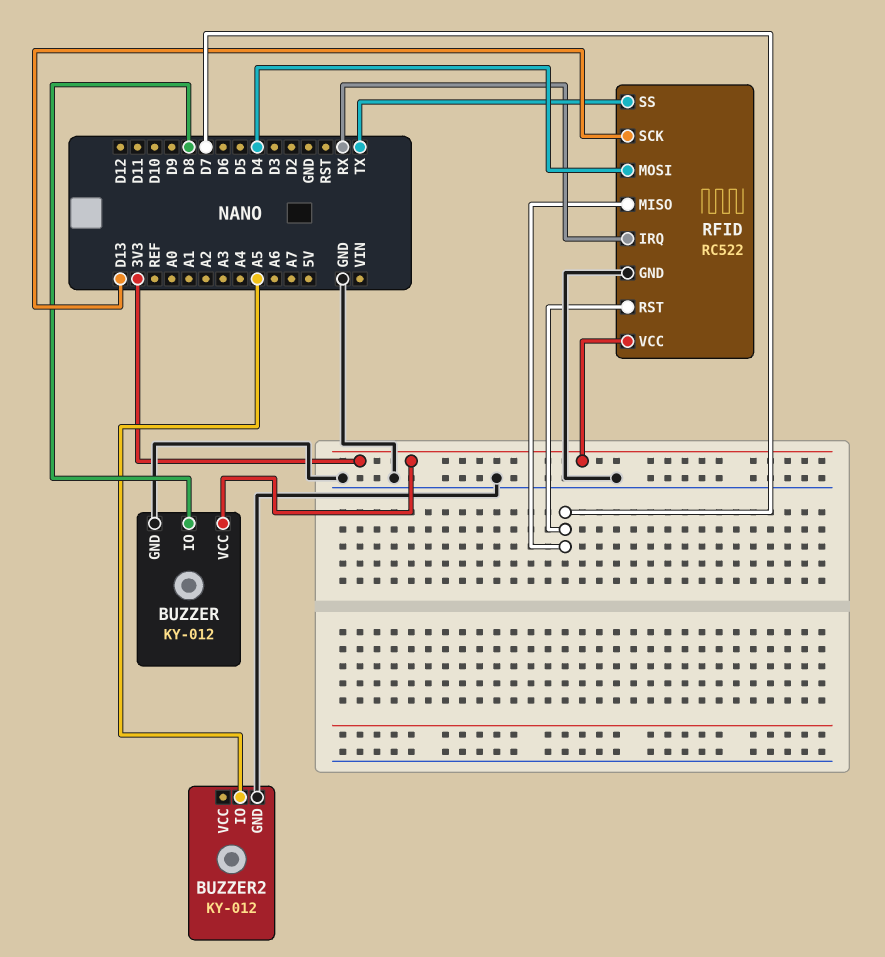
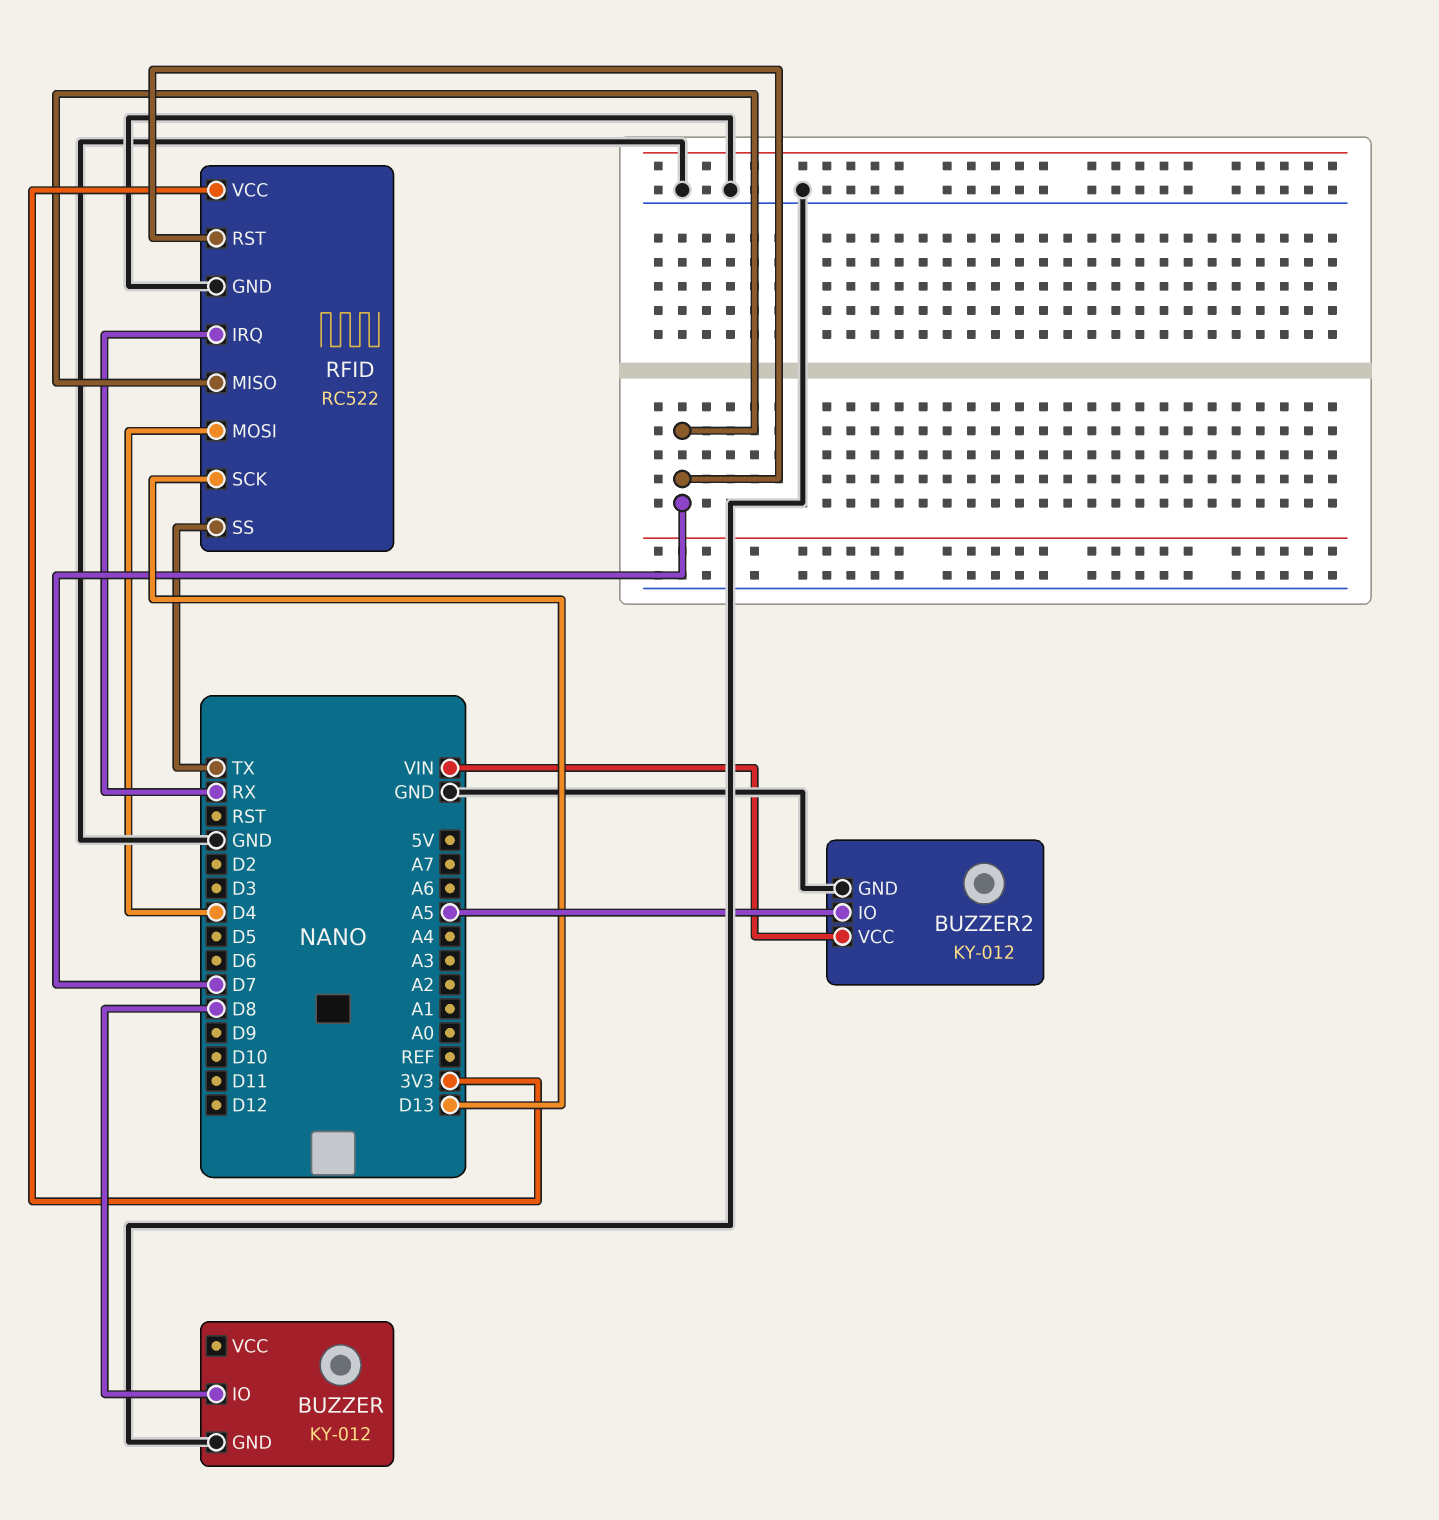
BUZZER pin VCC: 3V3 -> none
BUZZER2 pin VCC: none -> VIN

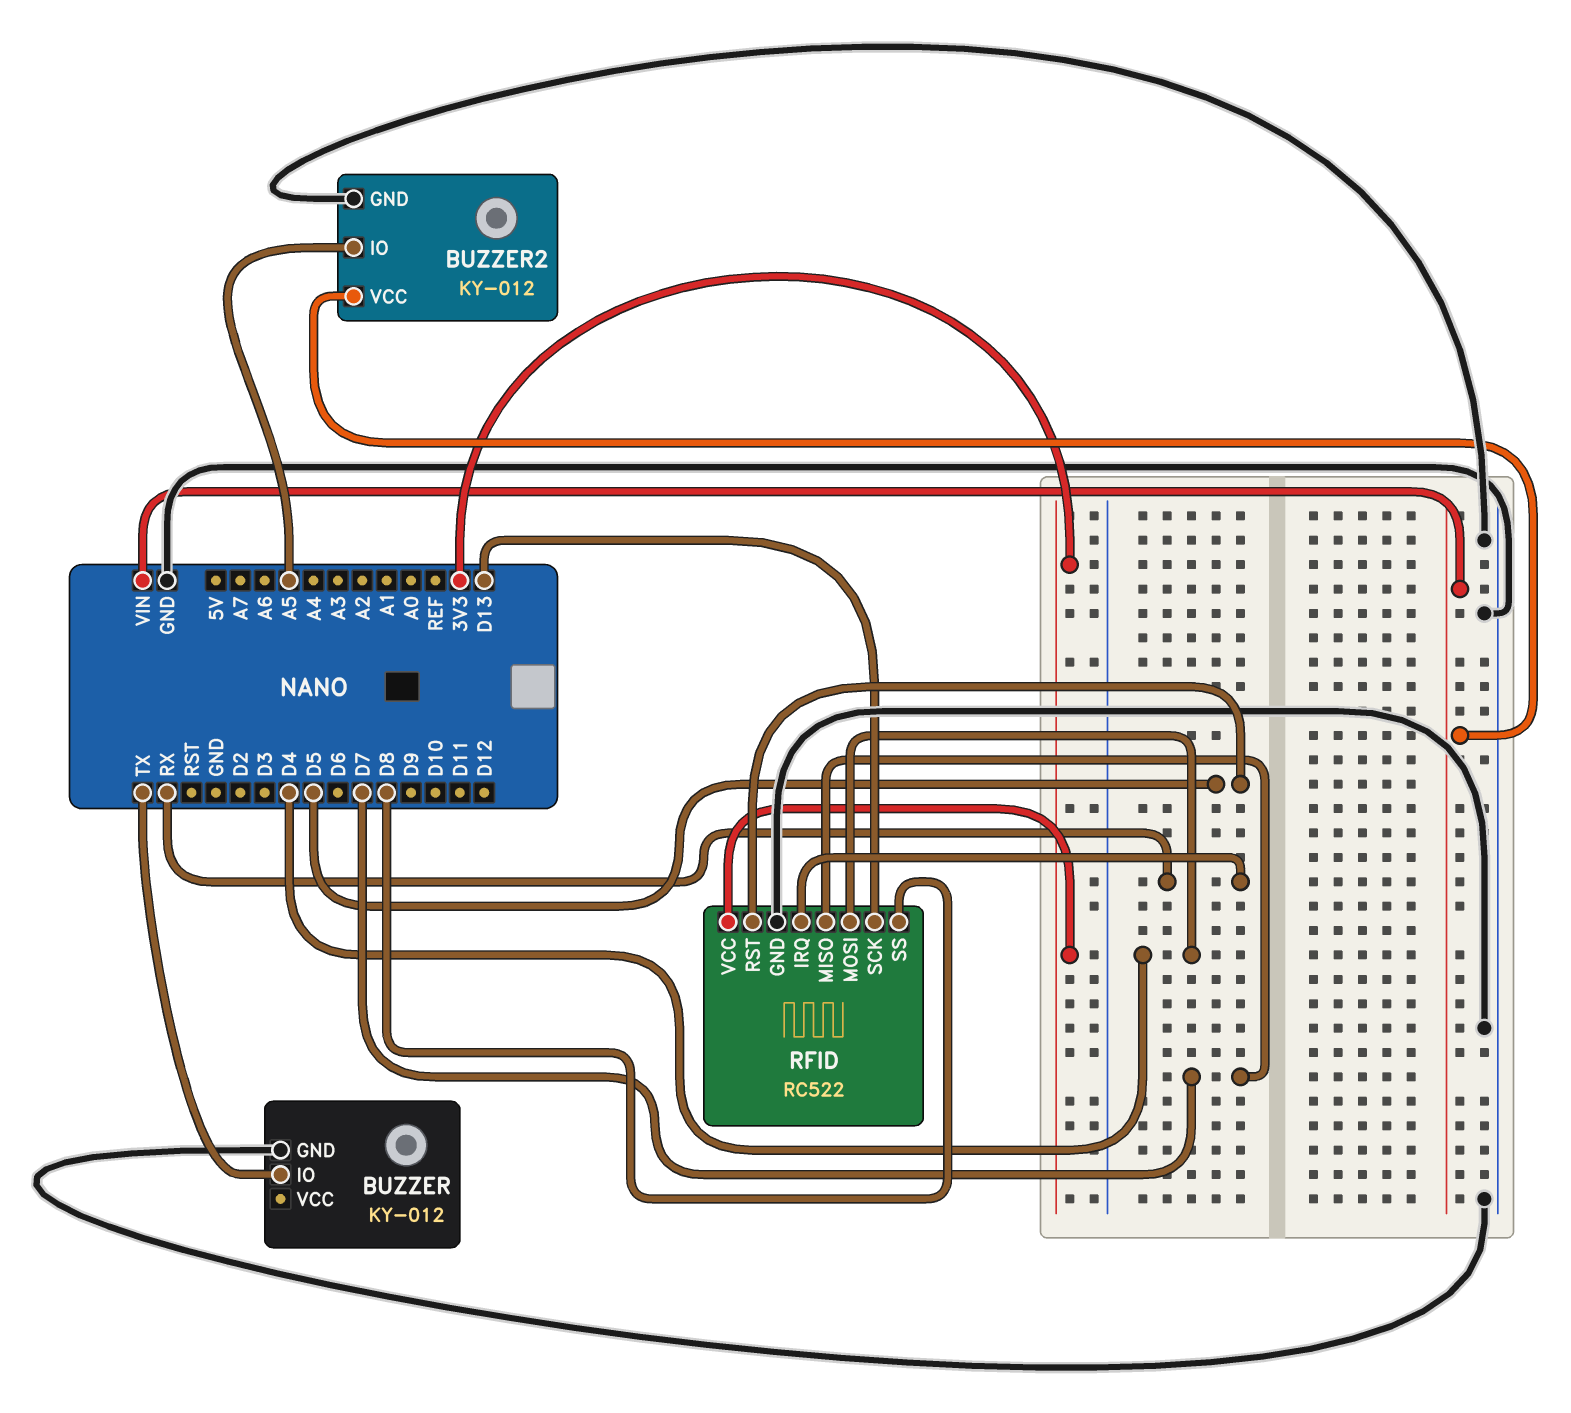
BUZZER pin IO: D8 -> TX
RFID pin RST: D7 -> D5
RFID pin SS: TX -> D8

